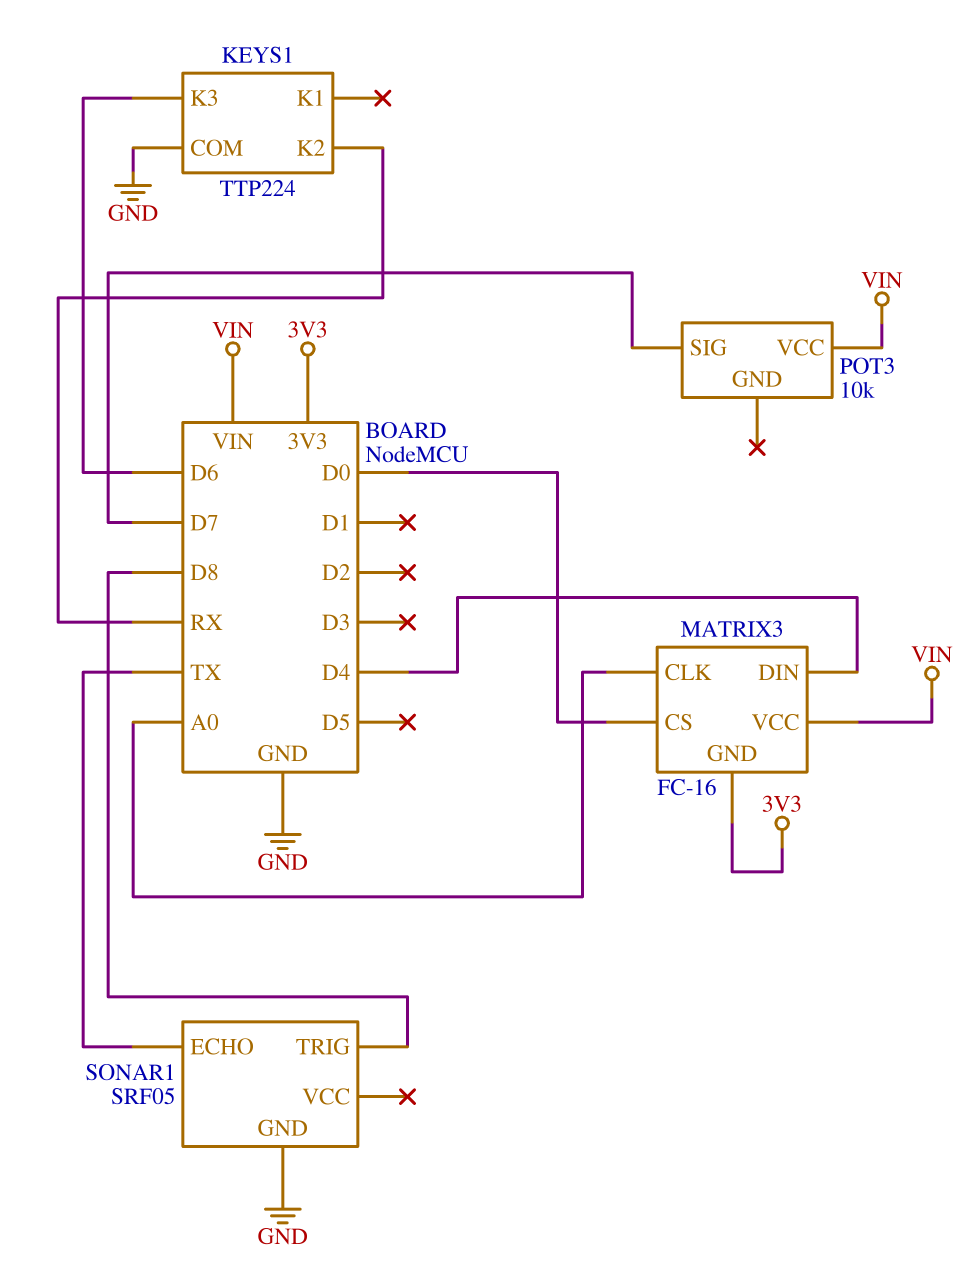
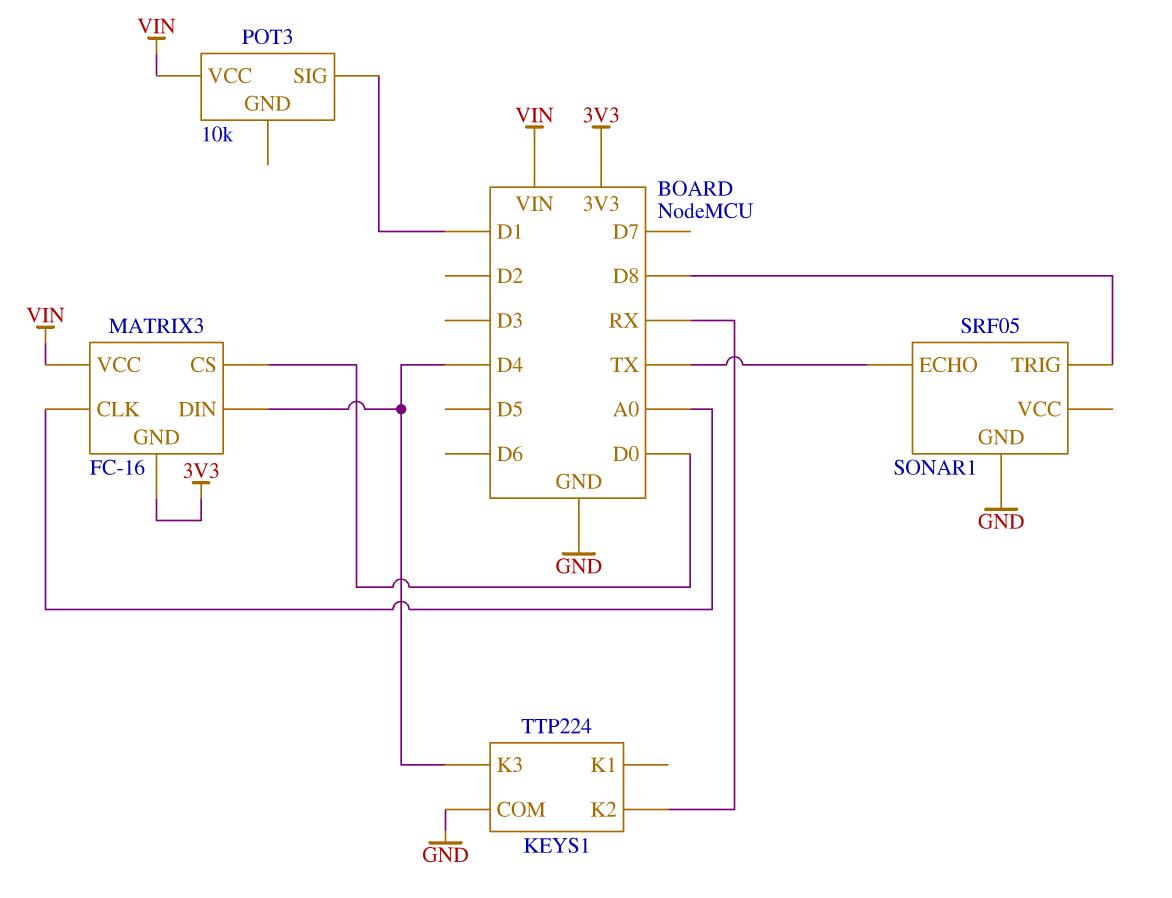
KEYS1 pin K3: D6 -> D4
POT3 pin SIG: D7 -> D1

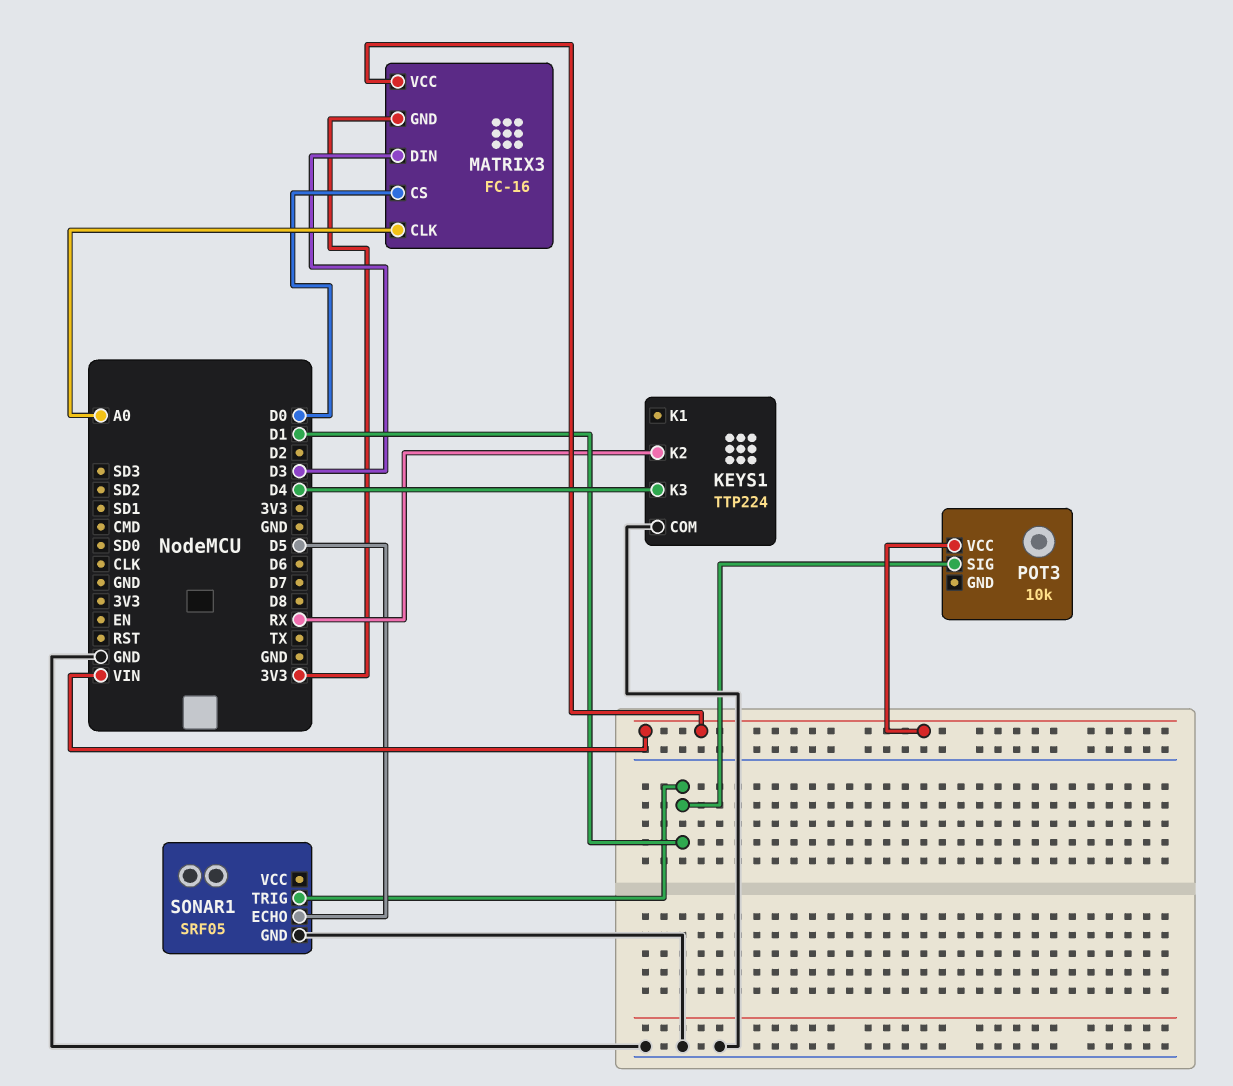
MATRIX3 pin DIN: D4 -> D3
SONAR1 pin ECHO: TX -> D5
SONAR1 pin TRIG: D8 -> D1

